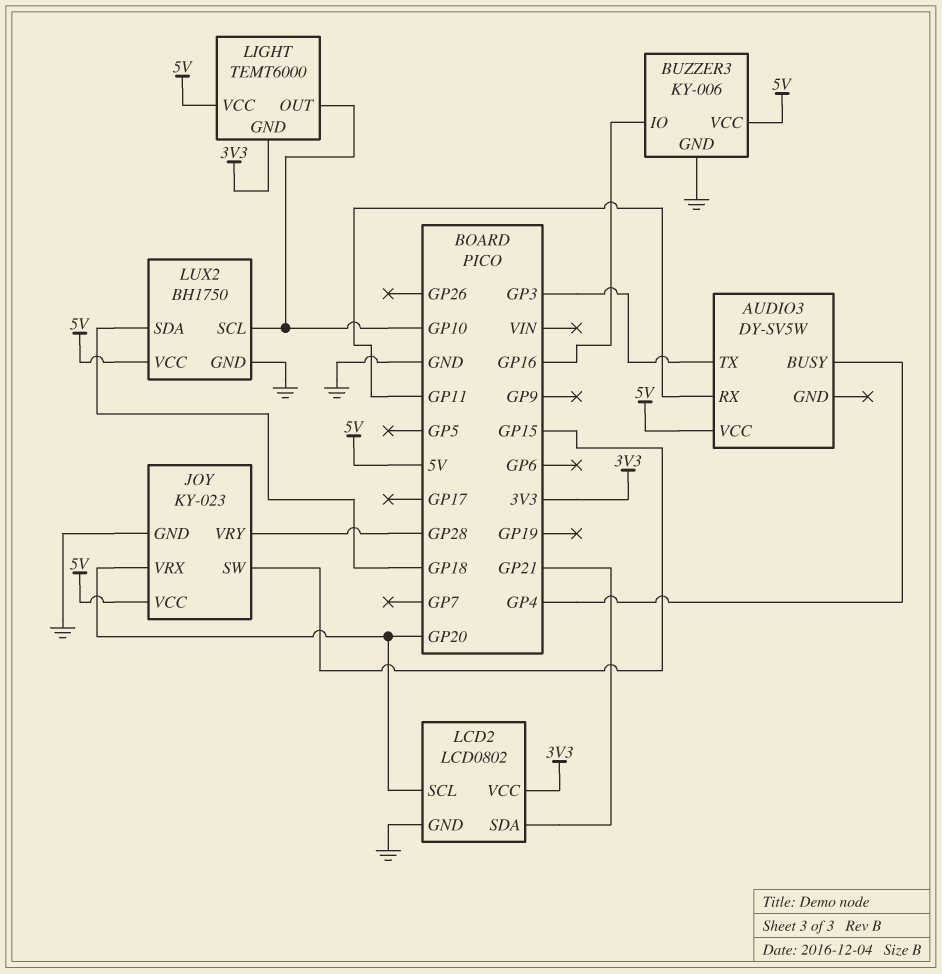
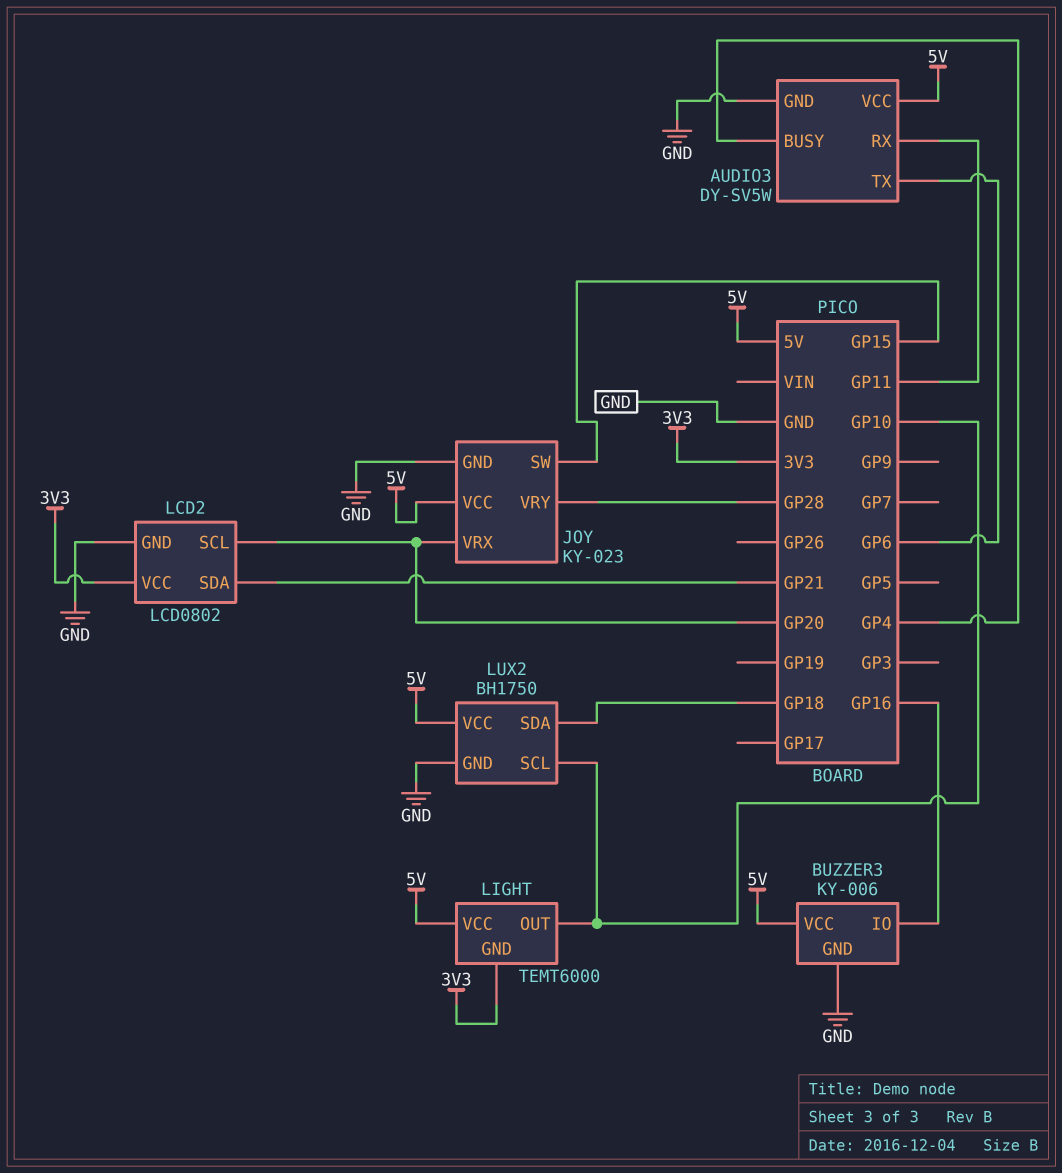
AUDIO3 pin GND: none -> GND
AUDIO3 pin TX: GP3 -> GP6

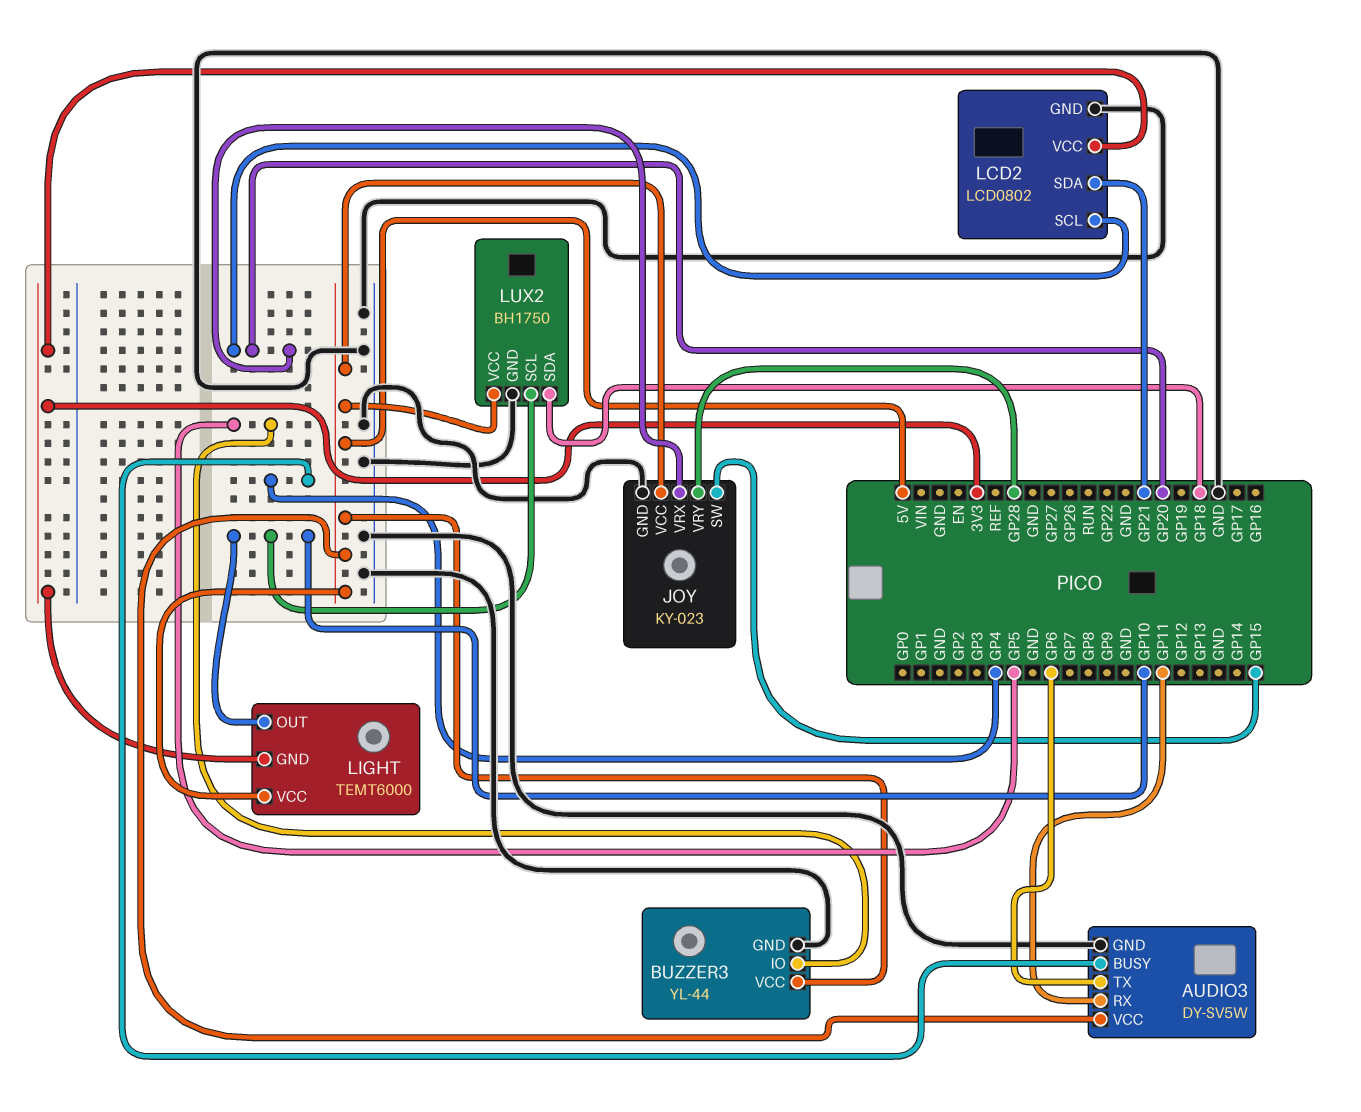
BUZZER3: KY-006 -> YL-44
BUZZER3 pin IO: GP16 -> GP5

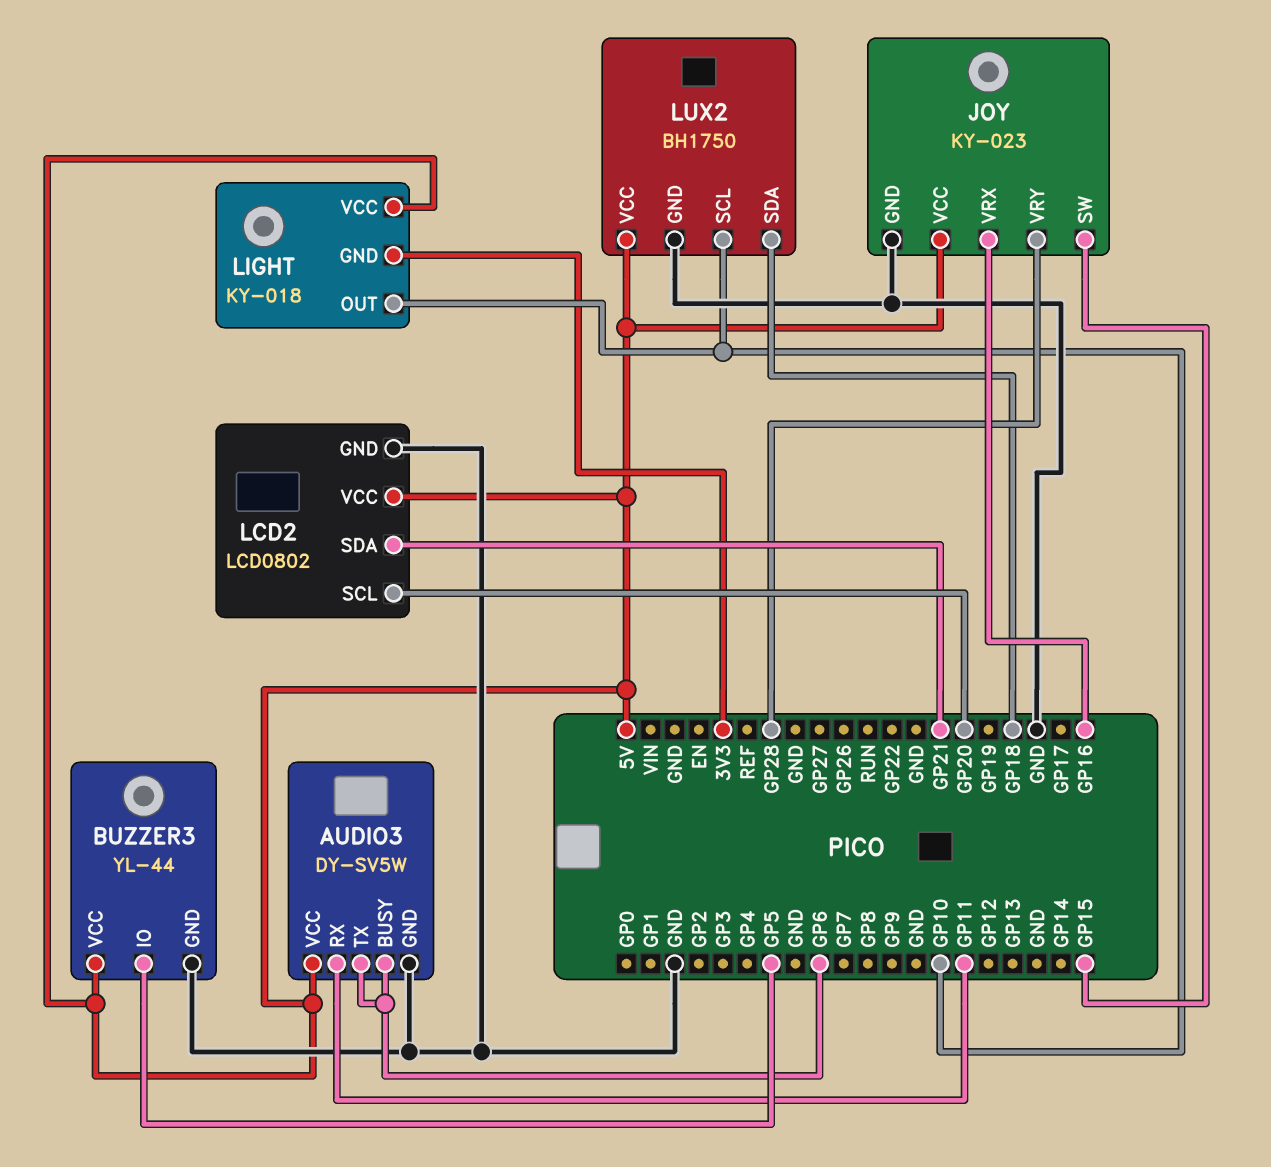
AUDIO3 pin BUSY: GP4 -> GP6
JOY pin VRX: GP20 -> GP16
LCD2 pin VCC: 3V3 -> 5V
LIGHT: TEMT6000 -> KY-018

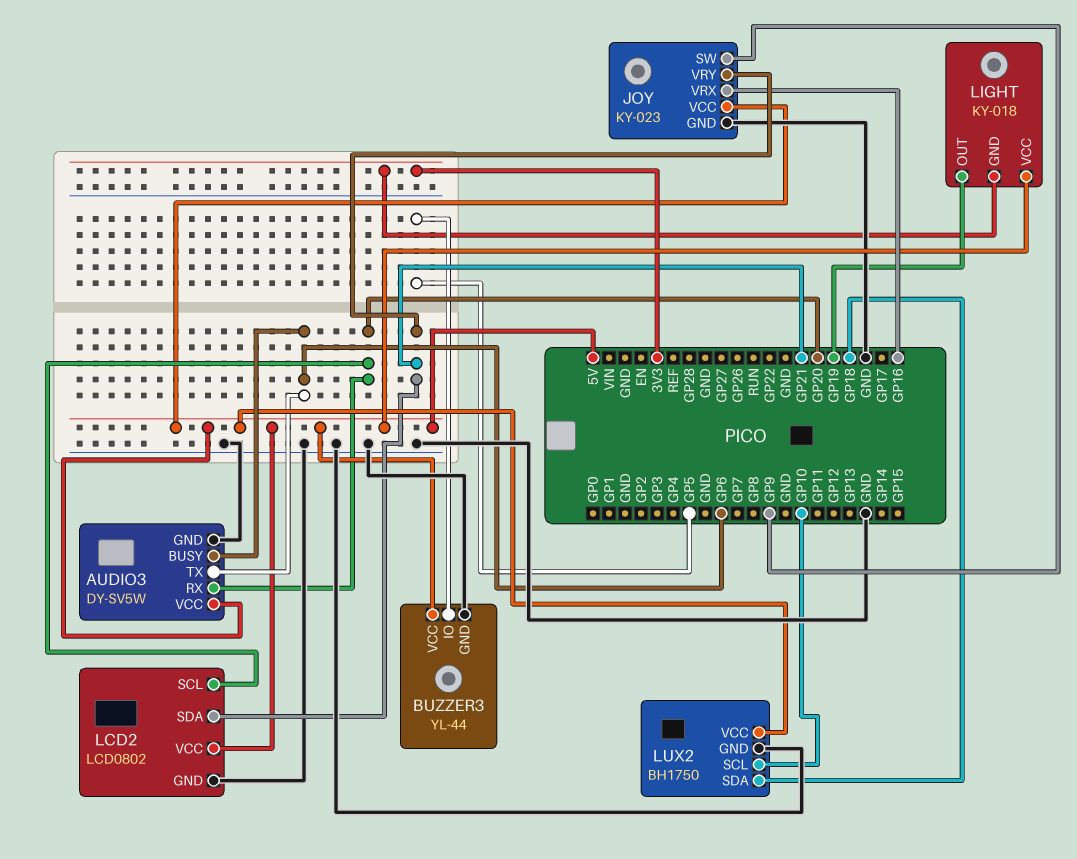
AUDIO3 pin RX: GP11 -> GP20
JOY pin SW: GP15 -> GP9
JOY pin VRY: GP28 -> GP21
LIGHT pin OUT: GP10 -> GP19

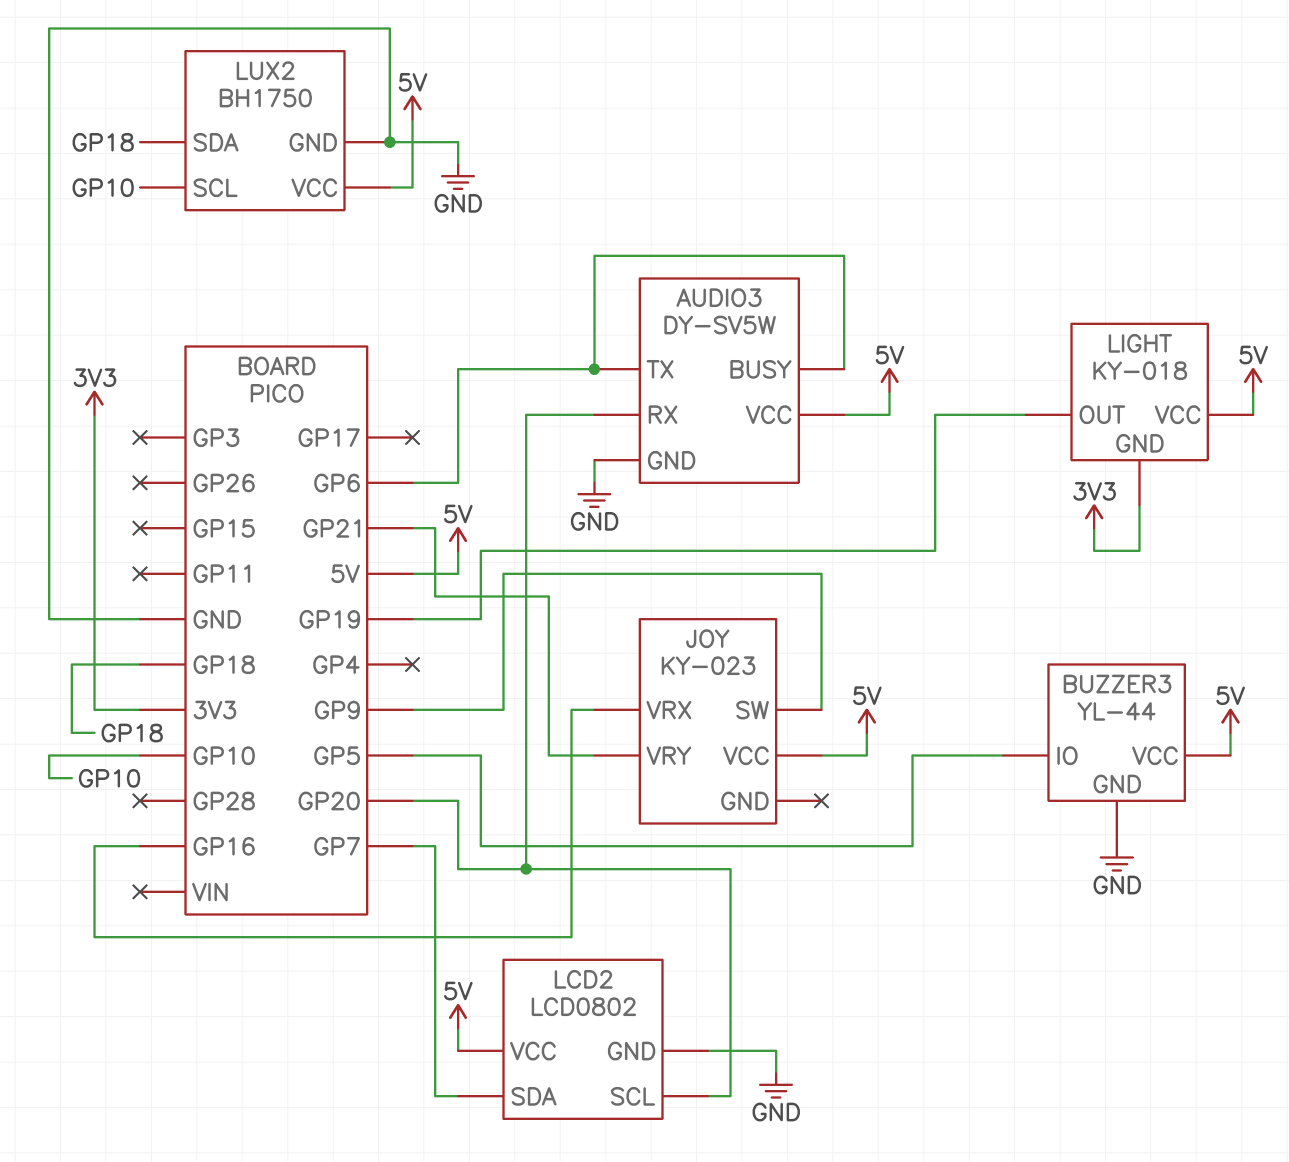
JOY pin GND: GND -> none
LCD2 pin SDA: GP21 -> GP7

